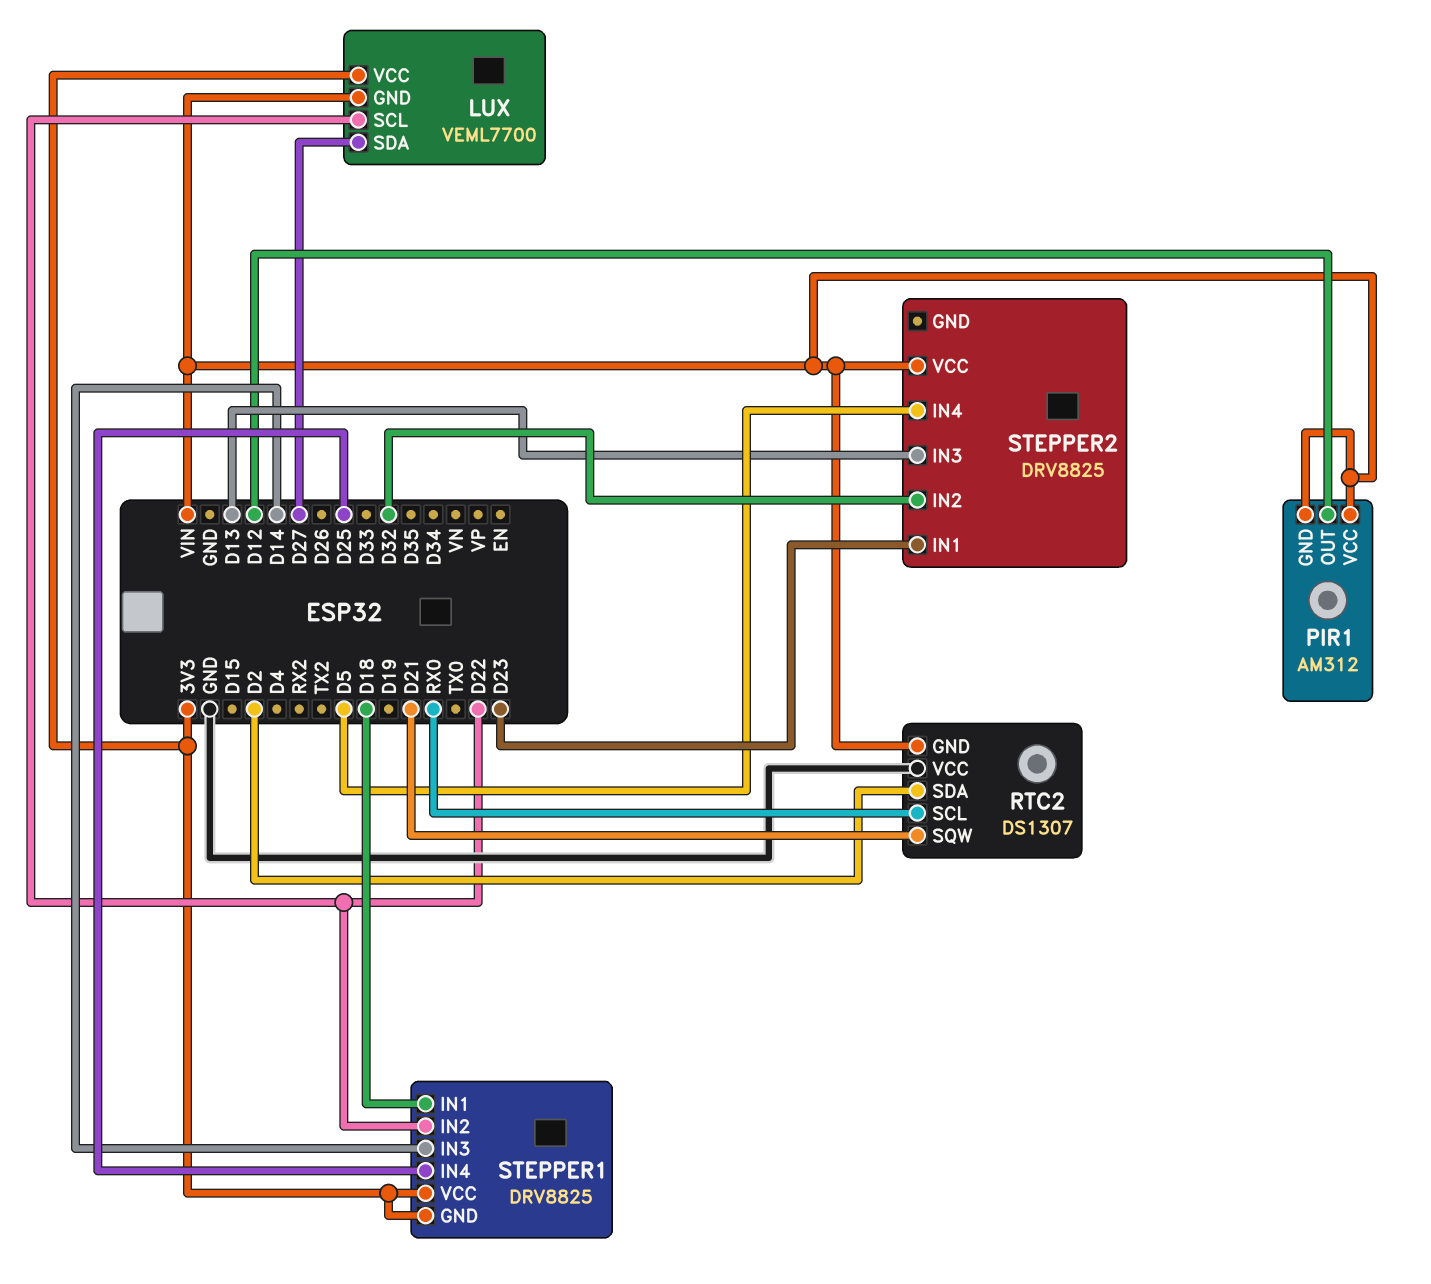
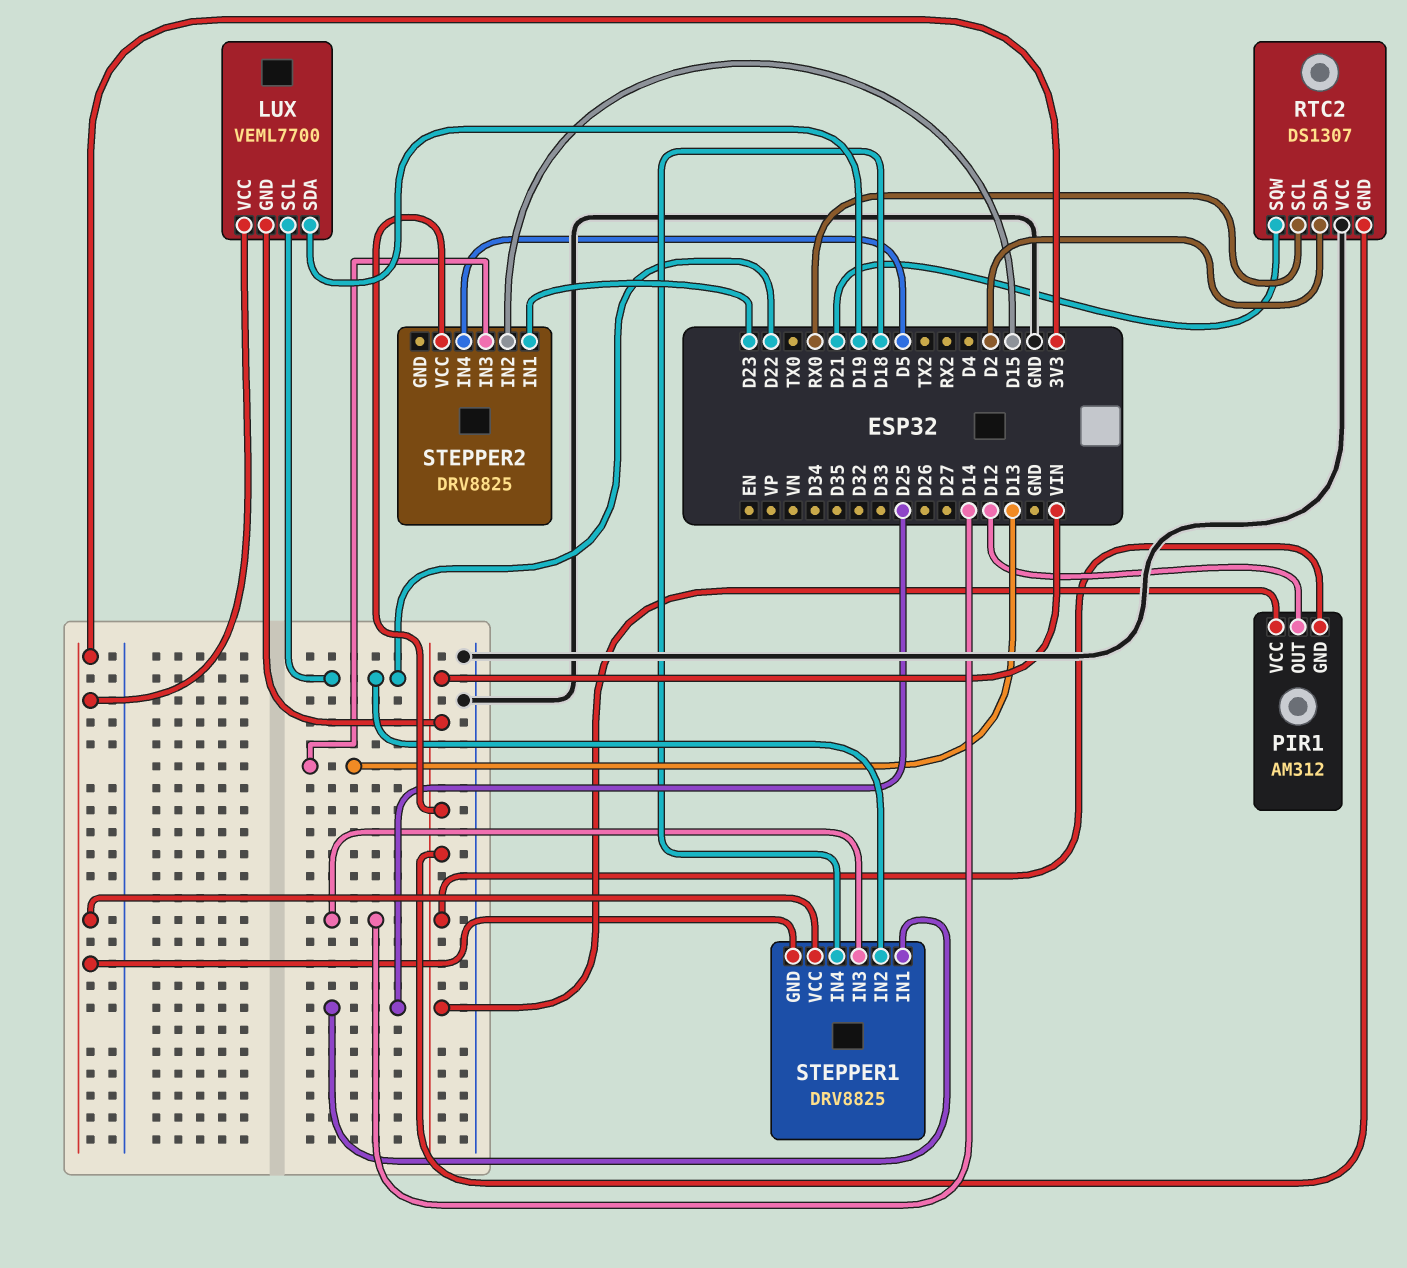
LUX pin SDA: D27 -> D19
STEPPER1 pin IN1: D18 -> D25
STEPPER1 pin IN4: D25 -> D18
STEPPER2 pin IN2: D32 -> D15

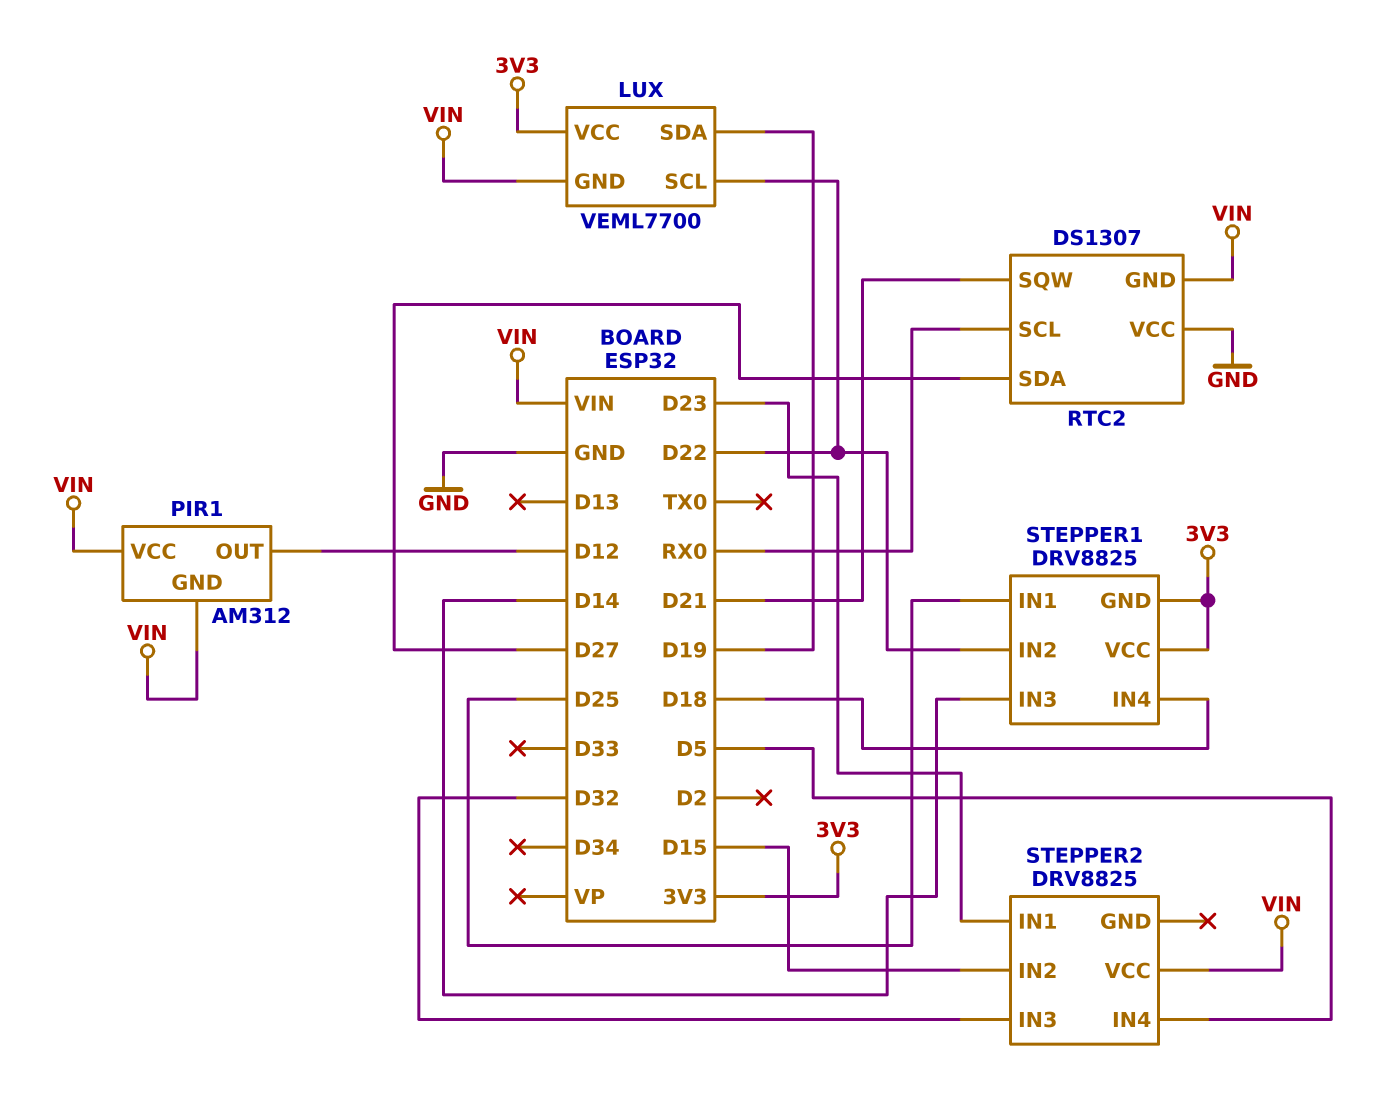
RTC2 pin SDA: D2 -> D27
STEPPER2 pin IN3: D13 -> D32

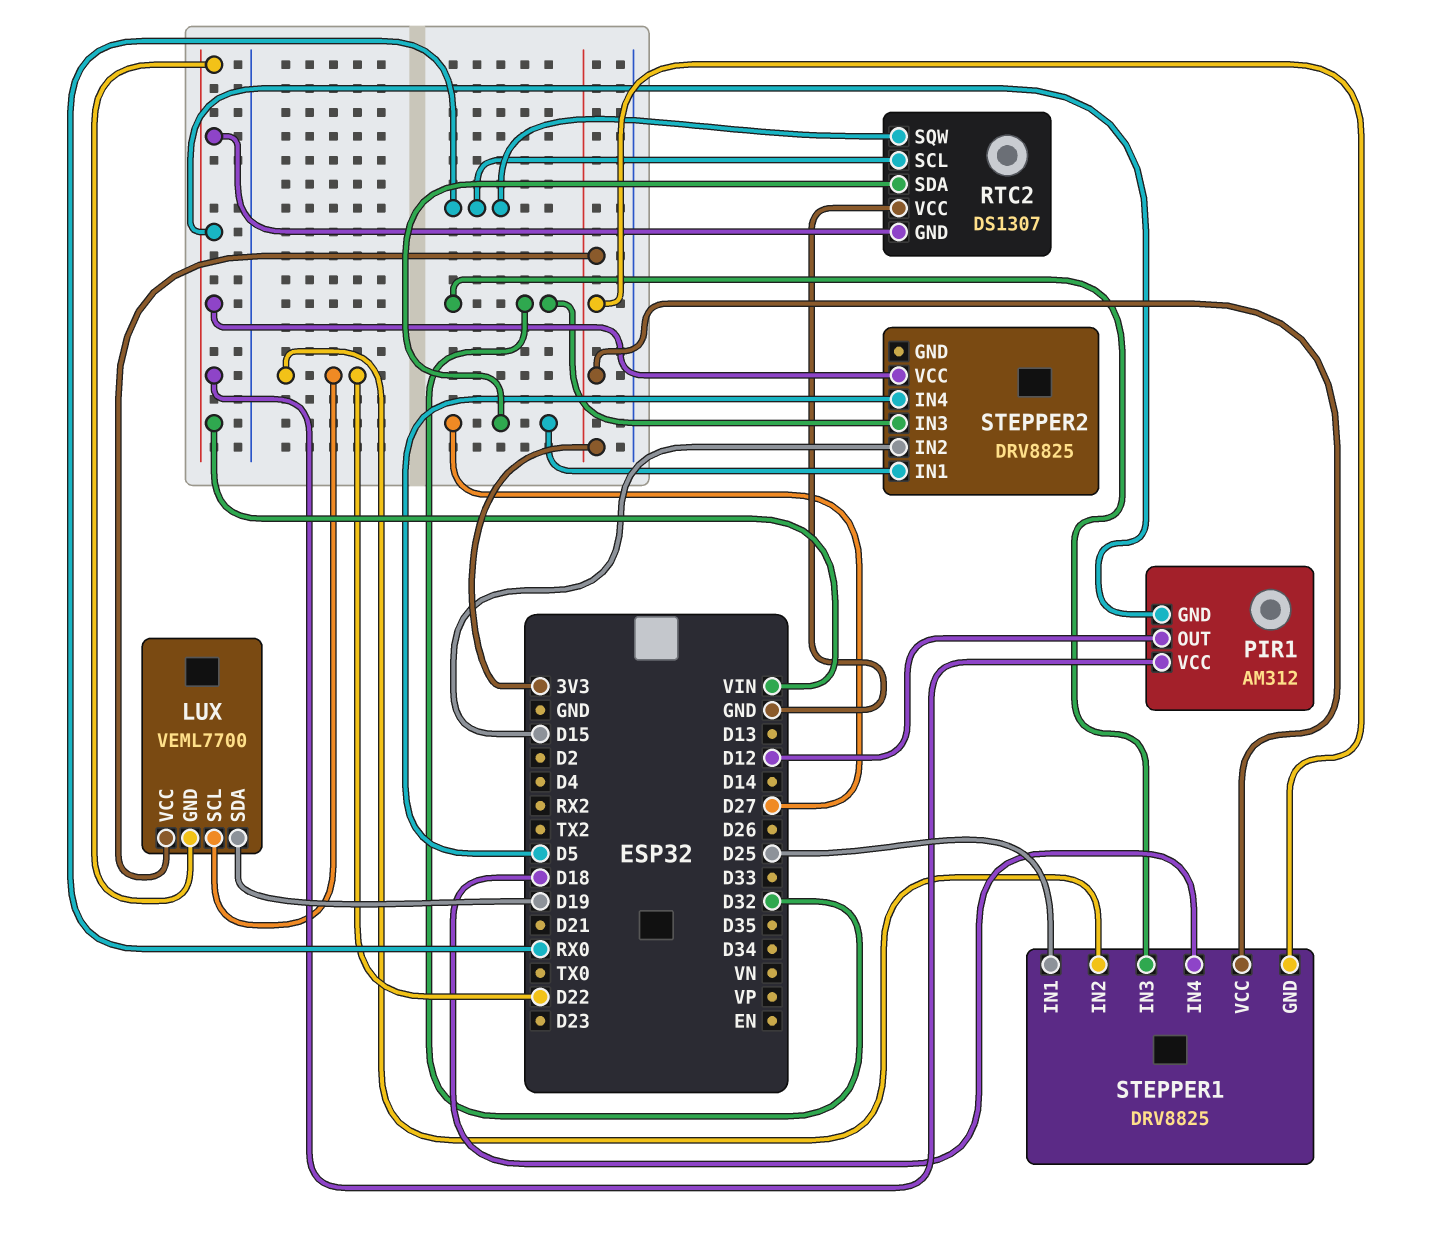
RTC2 pin SQW: D21 -> RX0
STEPPER1 pin IN3: D14 -> D32
STEPPER2 pin IN1: D23 -> D27

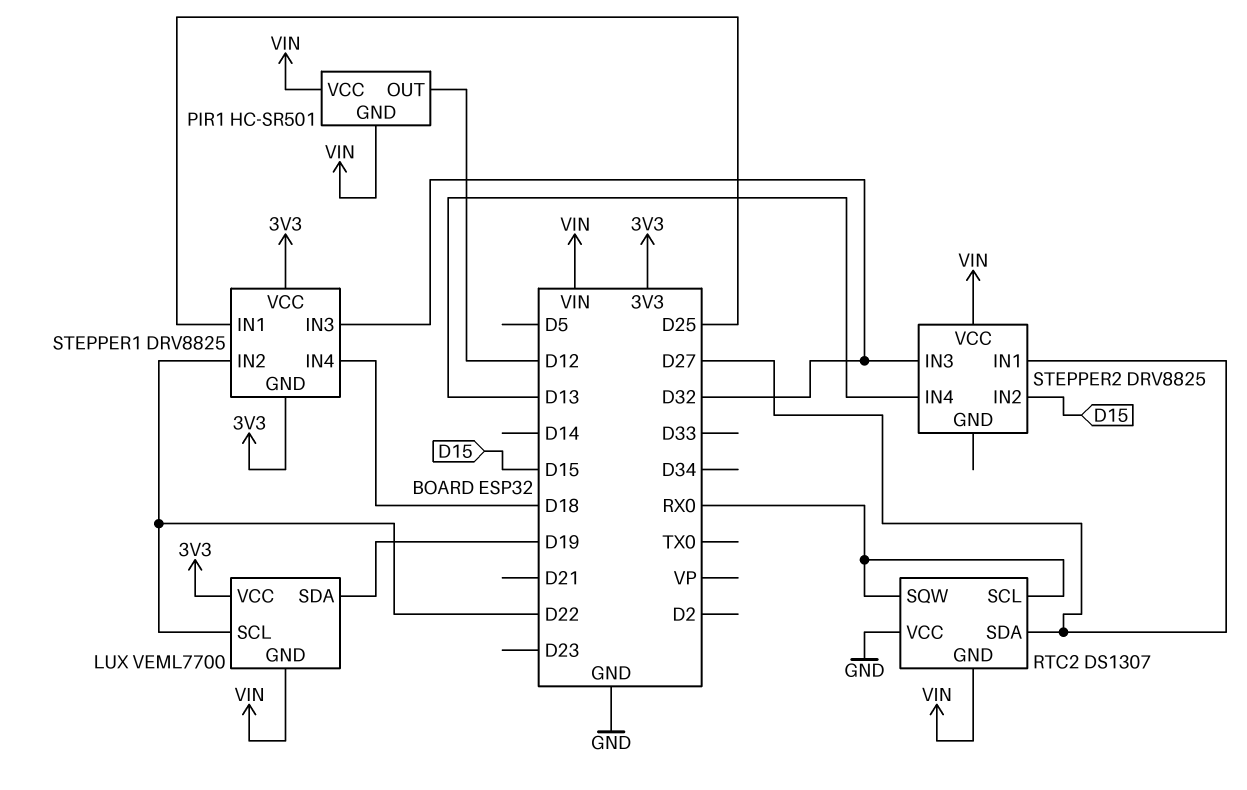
PIR1: AM312 -> HC-SR501
STEPPER2 pin IN4: D5 -> D13

